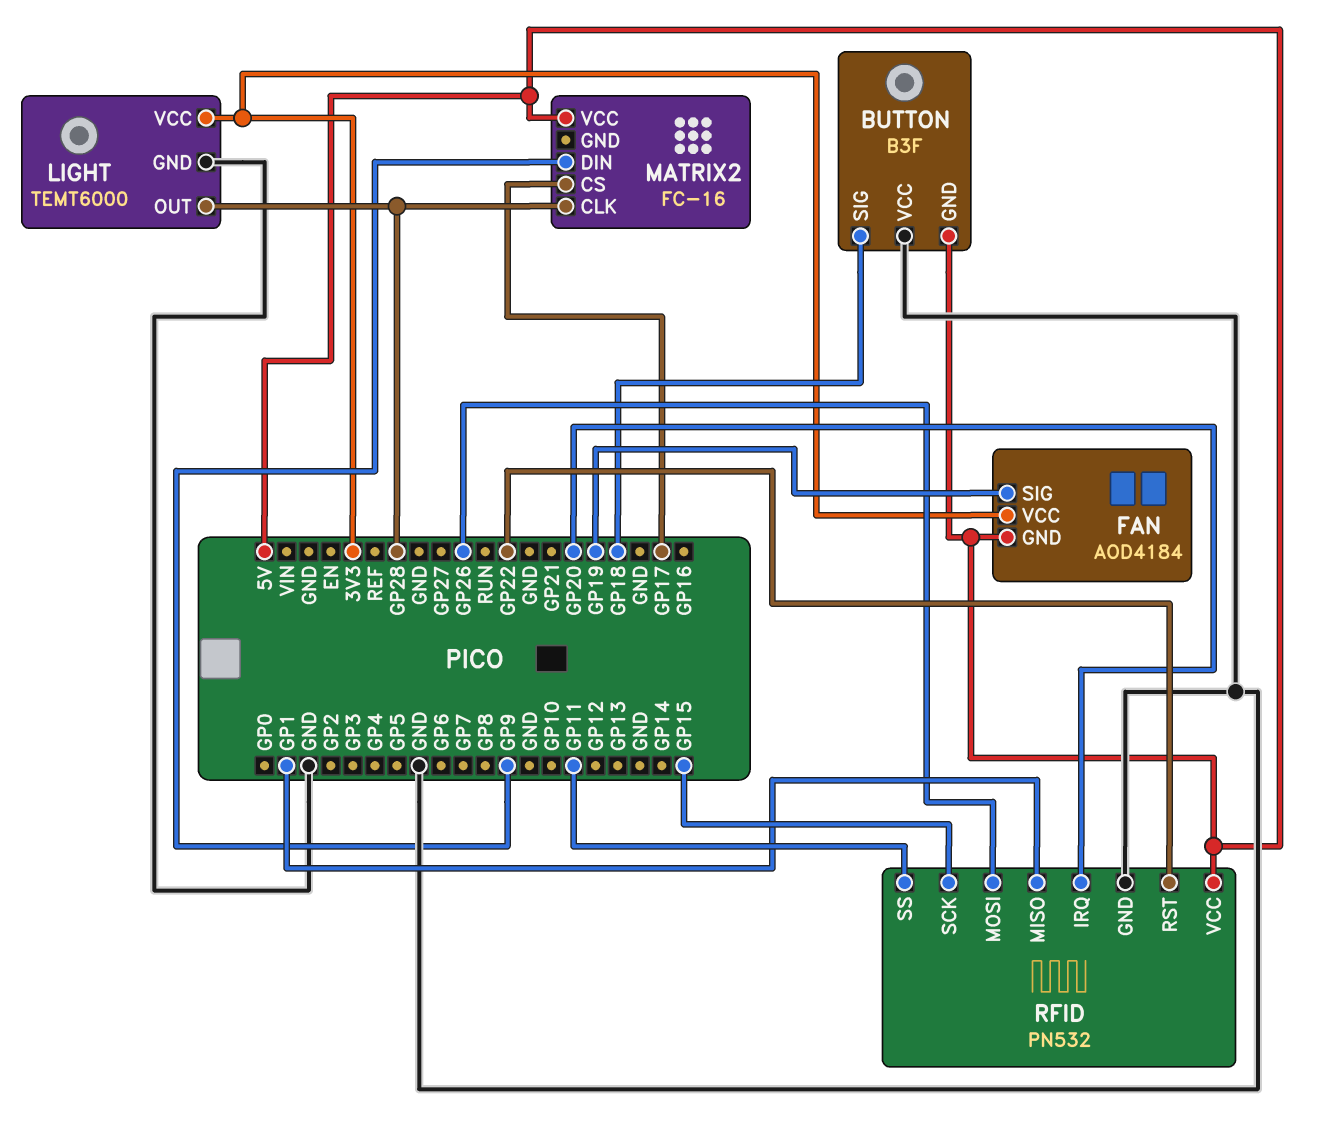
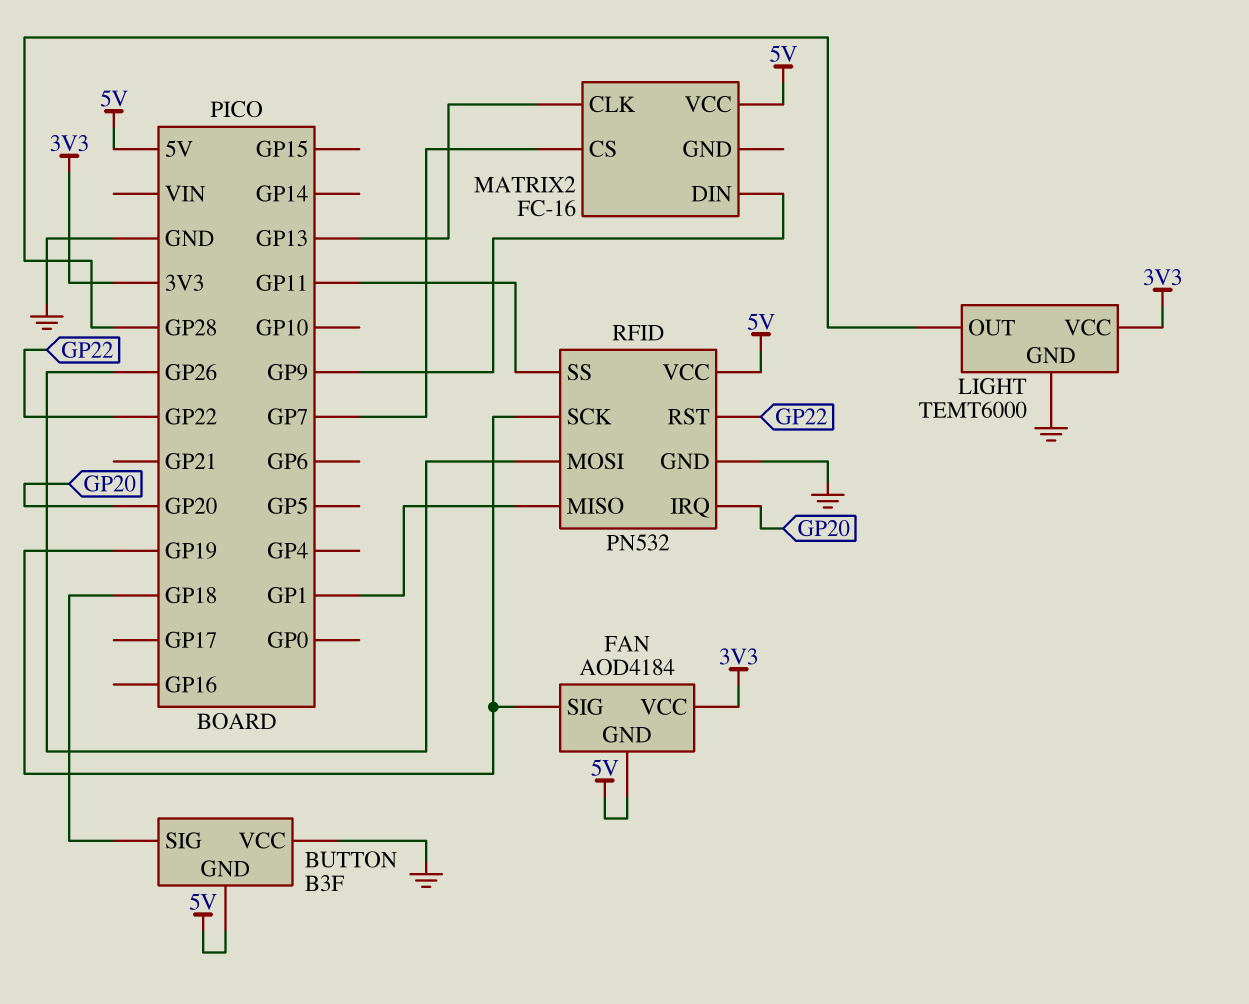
MATRIX2 pin CLK: GP28 -> GP13
MATRIX2 pin CS: GP17 -> GP7
RFID pin SCK: GP15 -> GP19

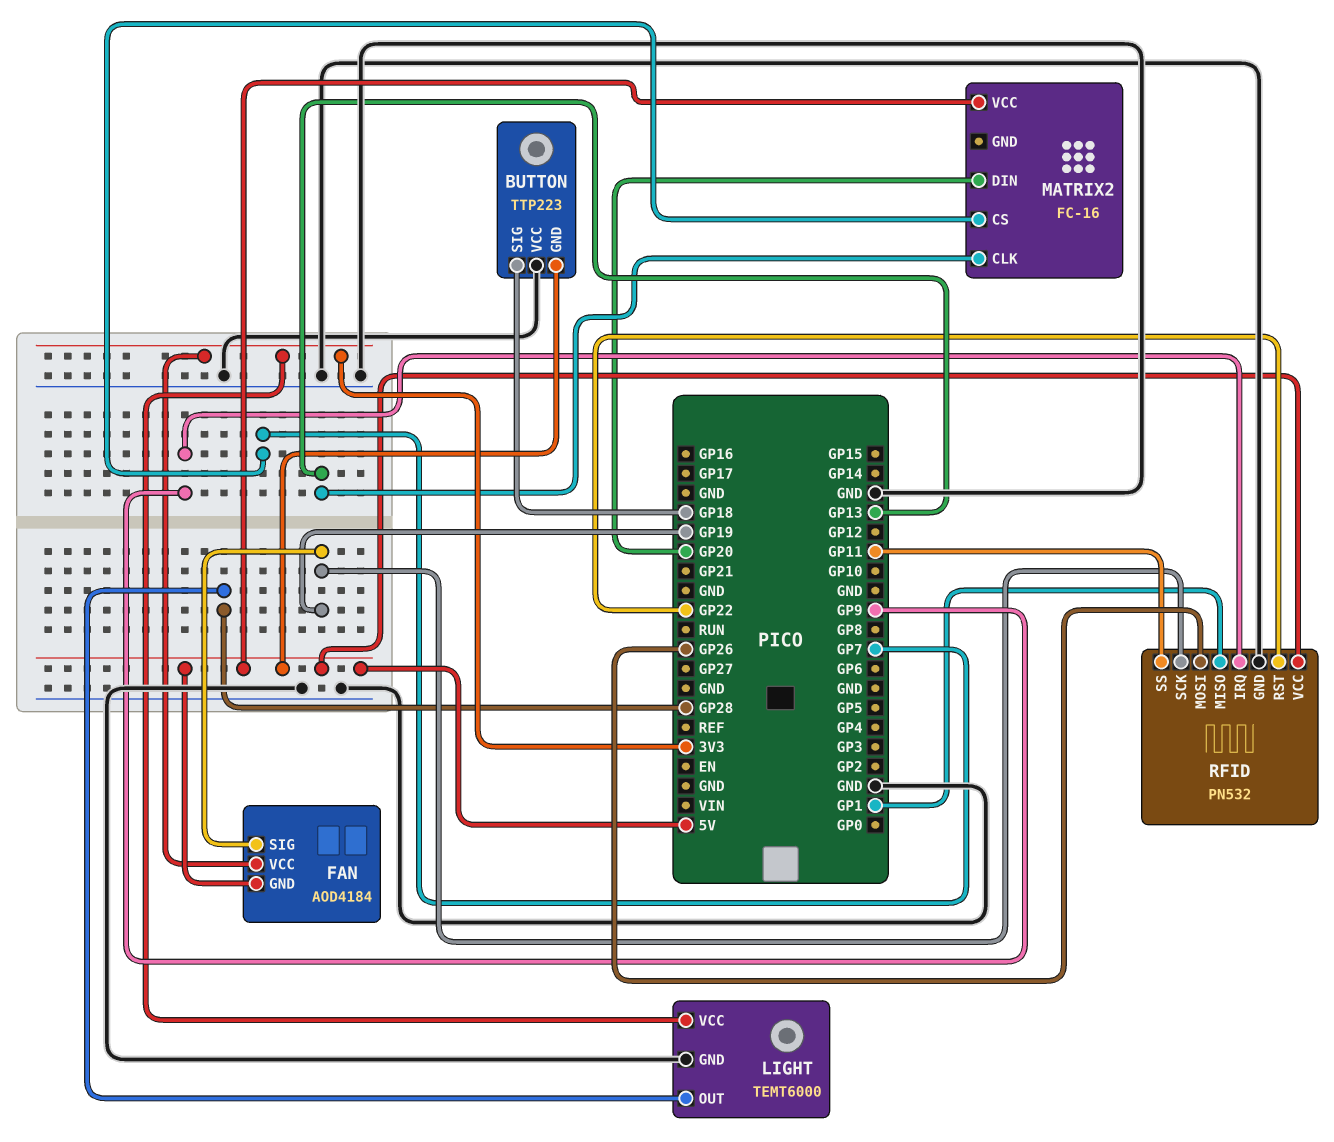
BUTTON: B3F -> TTP223
MATRIX2 pin DIN: GP9 -> GP20
RFID pin IRQ: GP20 -> GP9

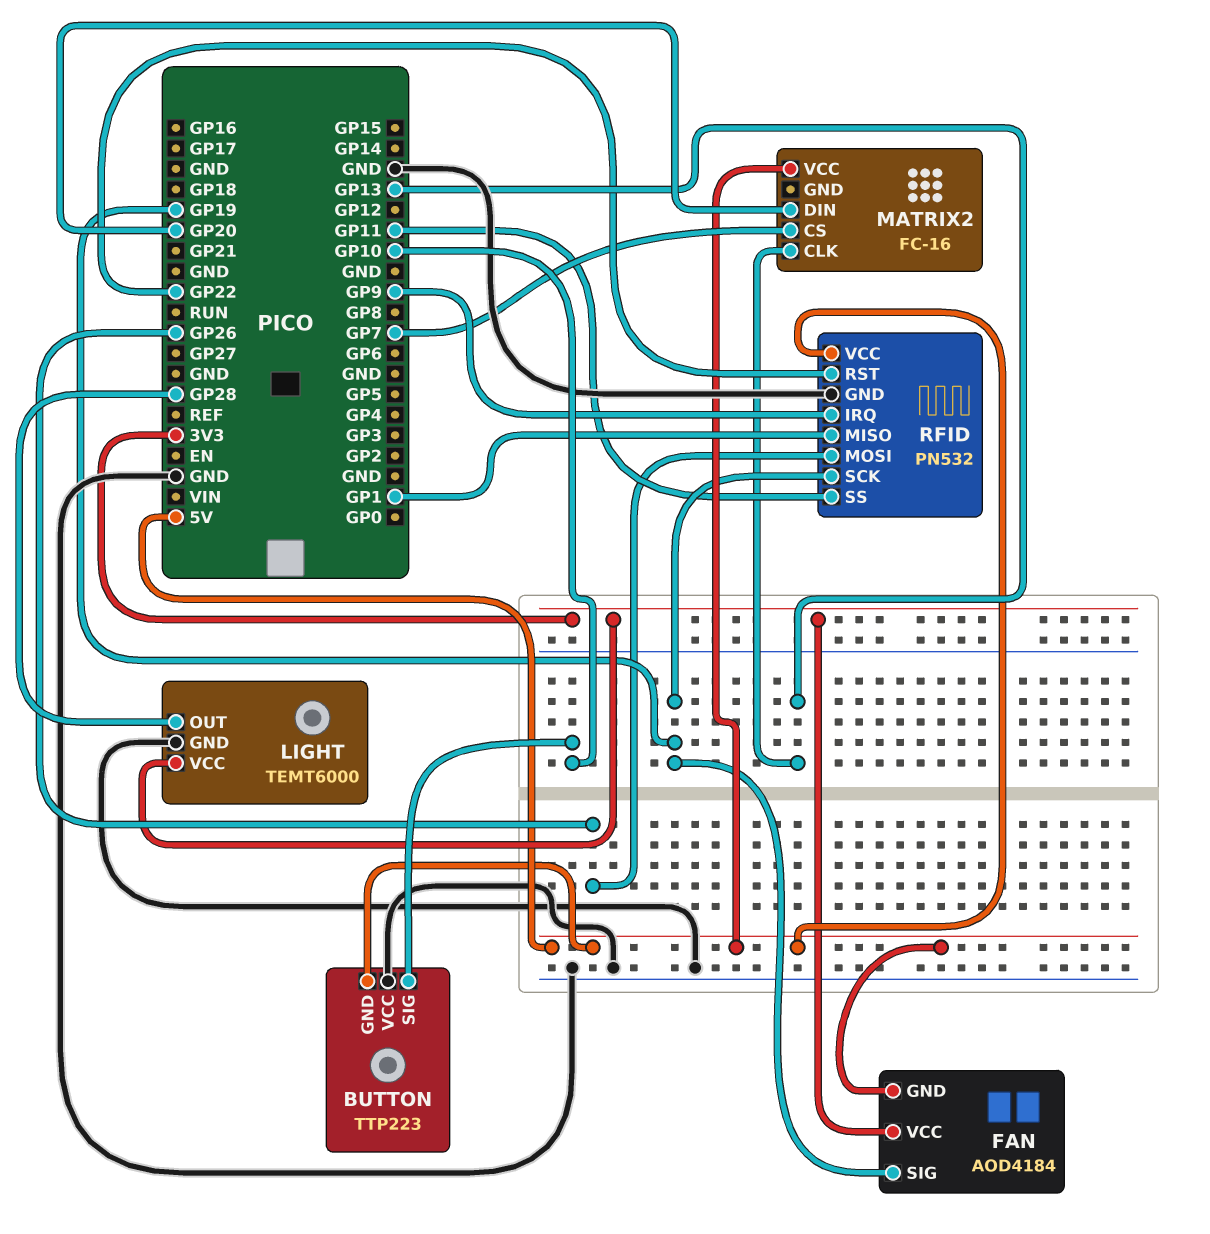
BUTTON pin SIG: GP18 -> GP10

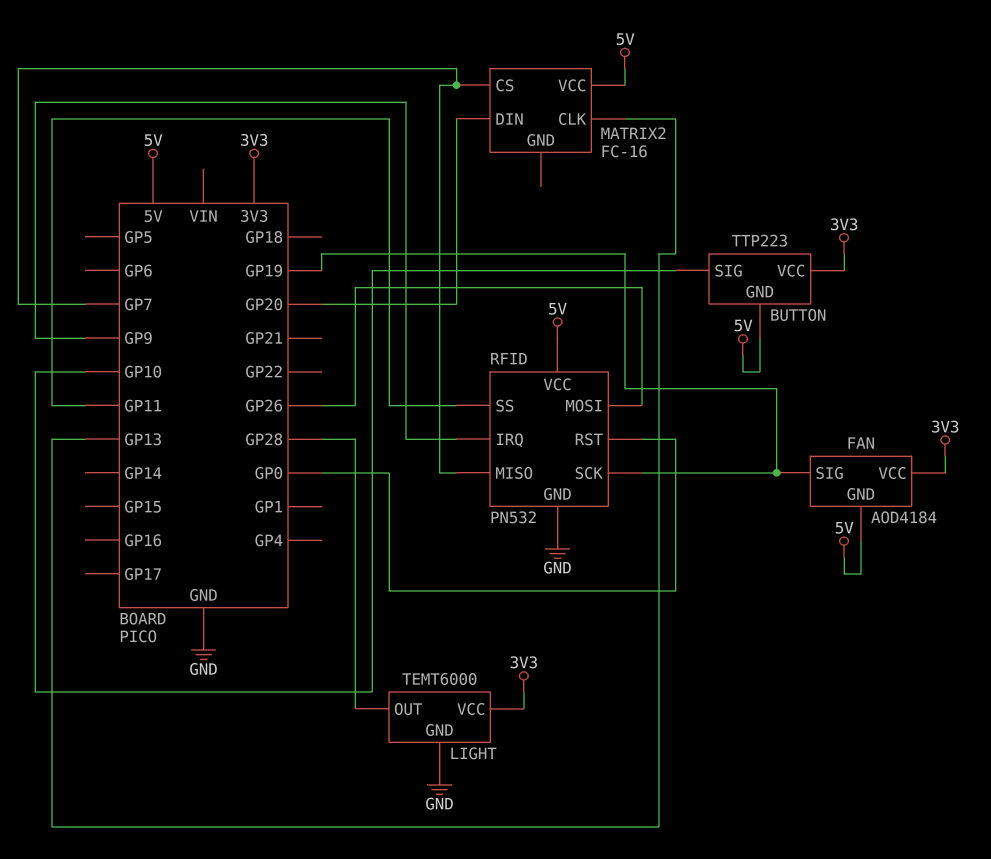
BUTTON pin VCC: GND -> 3V3
RFID pin MISO: GP1 -> GP7
RFID pin RST: GP22 -> GP0

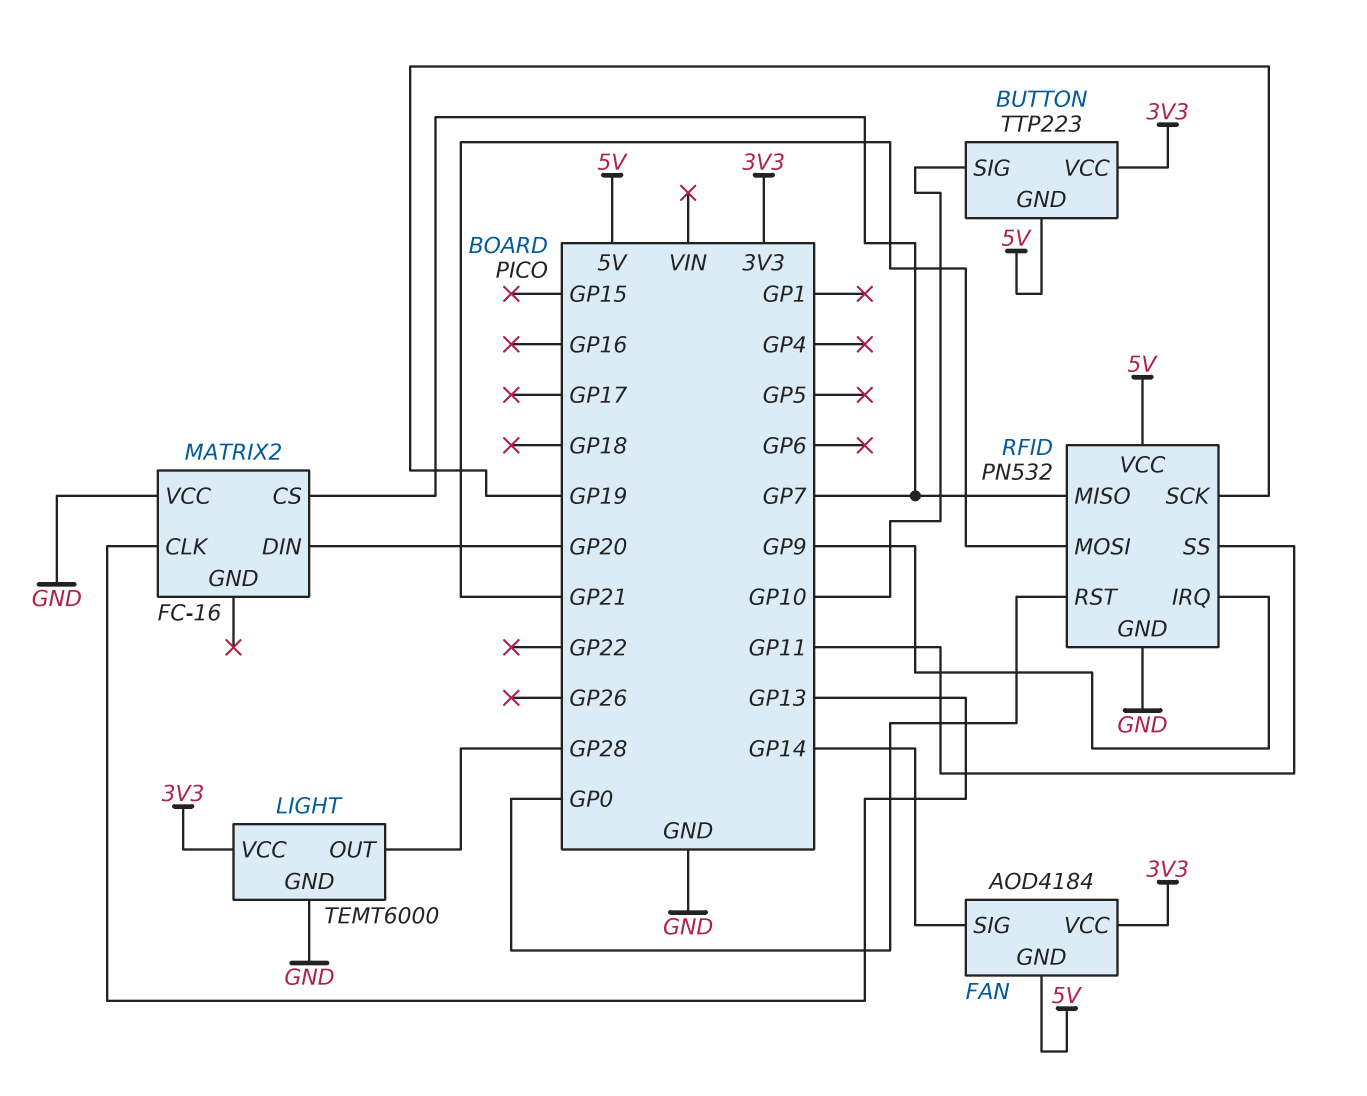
FAN pin SIG: GP19 -> GP14
MATRIX2 pin VCC: 5V -> GND
RFID pin MOSI: GP26 -> GP21

